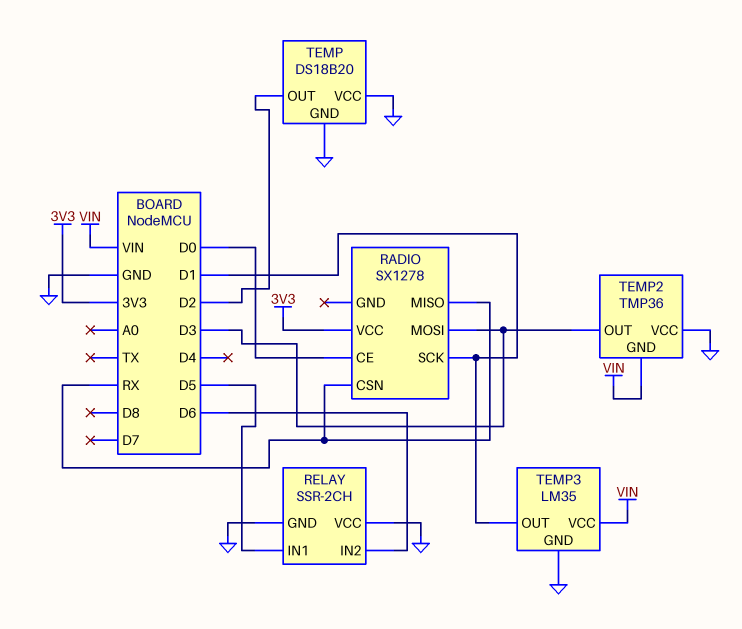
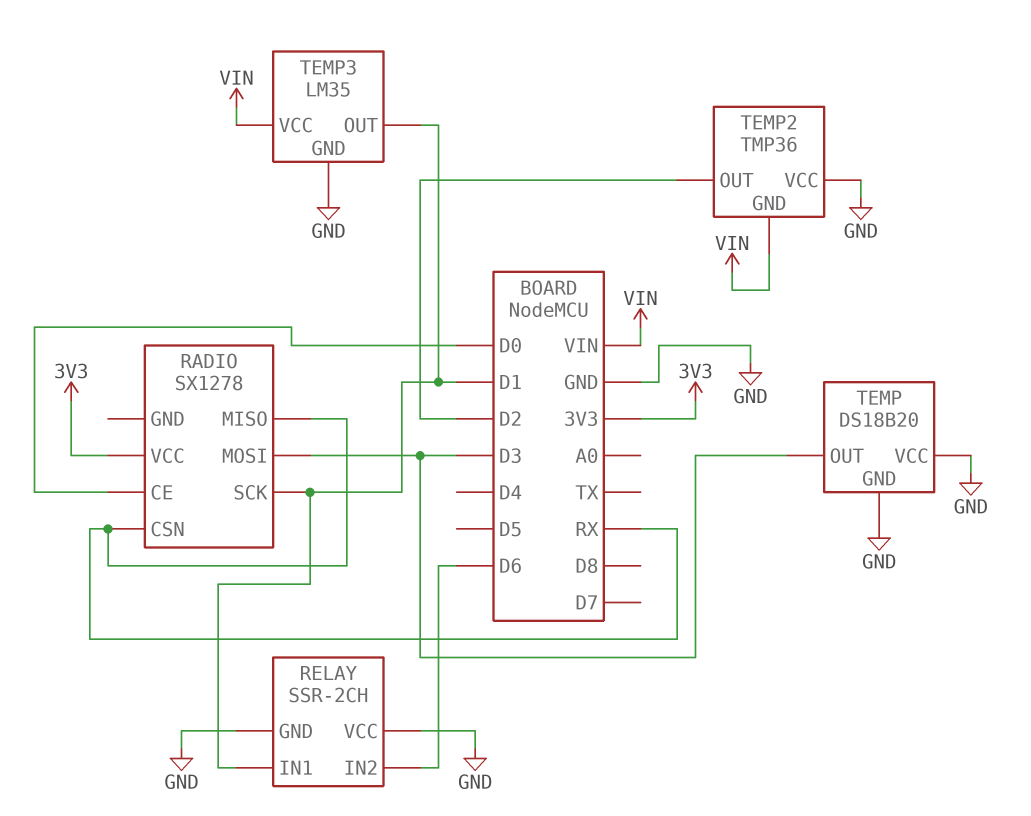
RELAY pin IN1: D5 -> D1
TEMP pin OUT: D2 -> D3
TEMP2 pin OUT: D3 -> D2

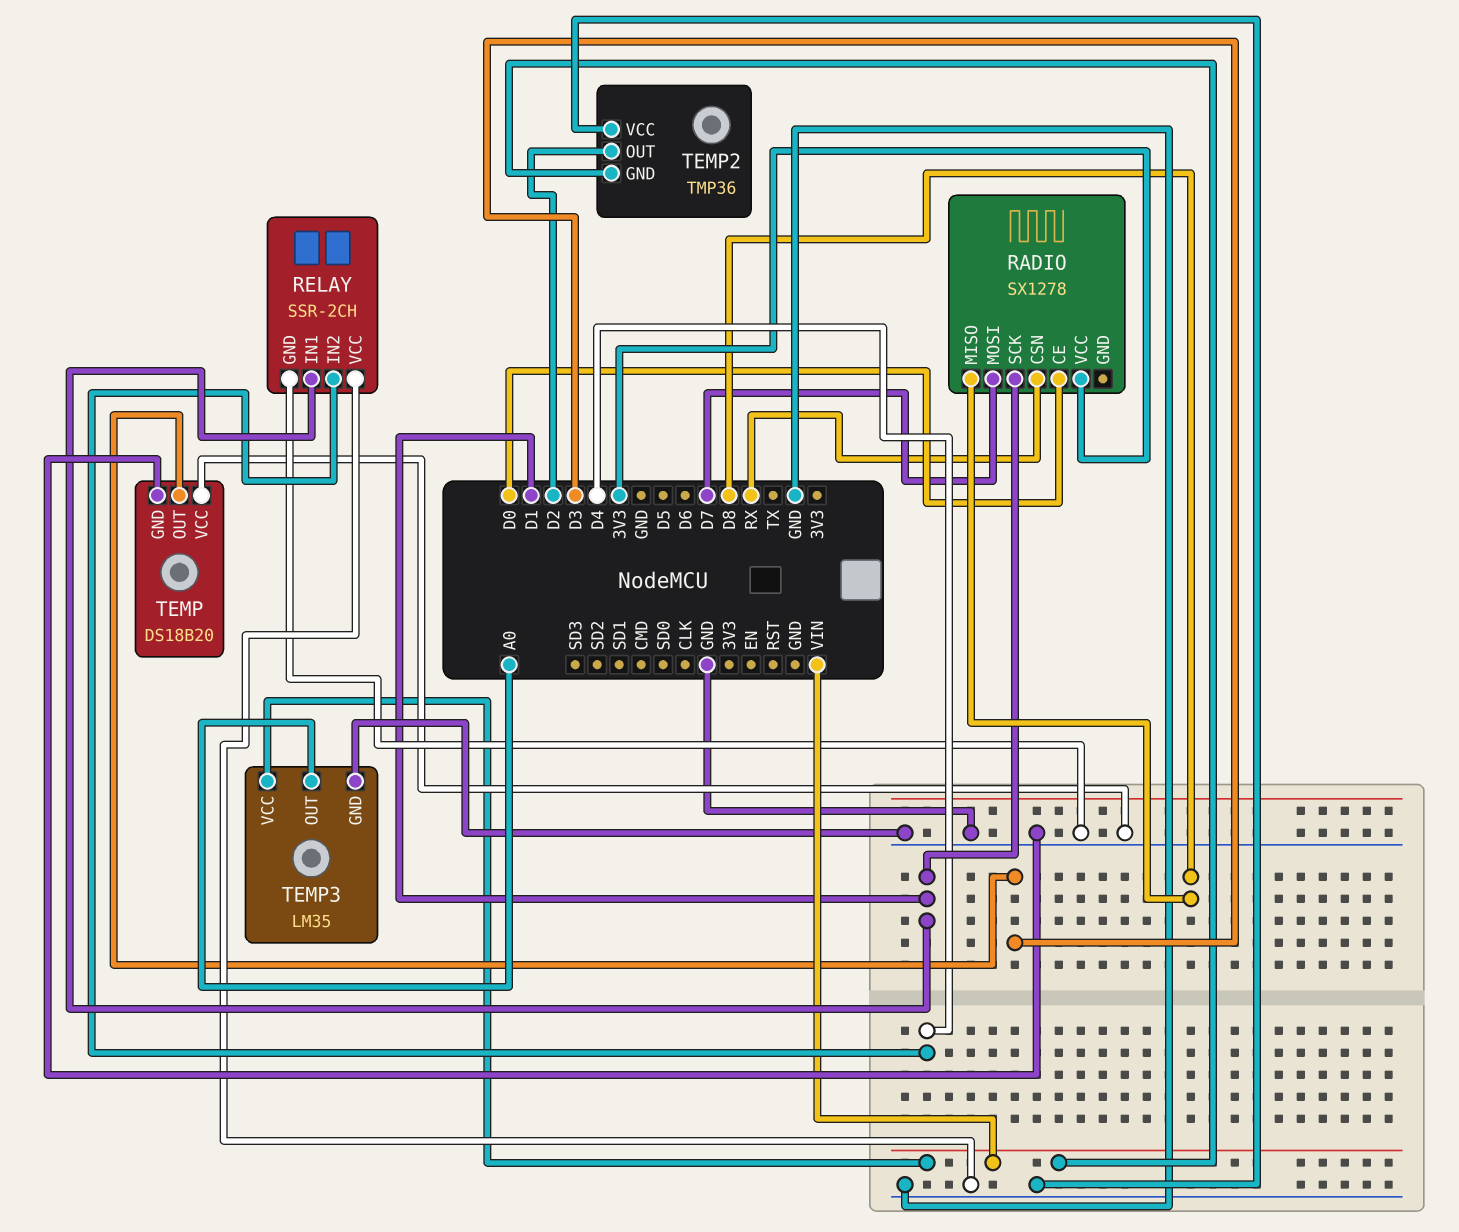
RADIO pin MISO: RX -> D8
RADIO pin MOSI: D3 -> D7
RELAY pin IN2: D6 -> D4
TEMP3 pin OUT: D1 -> A0

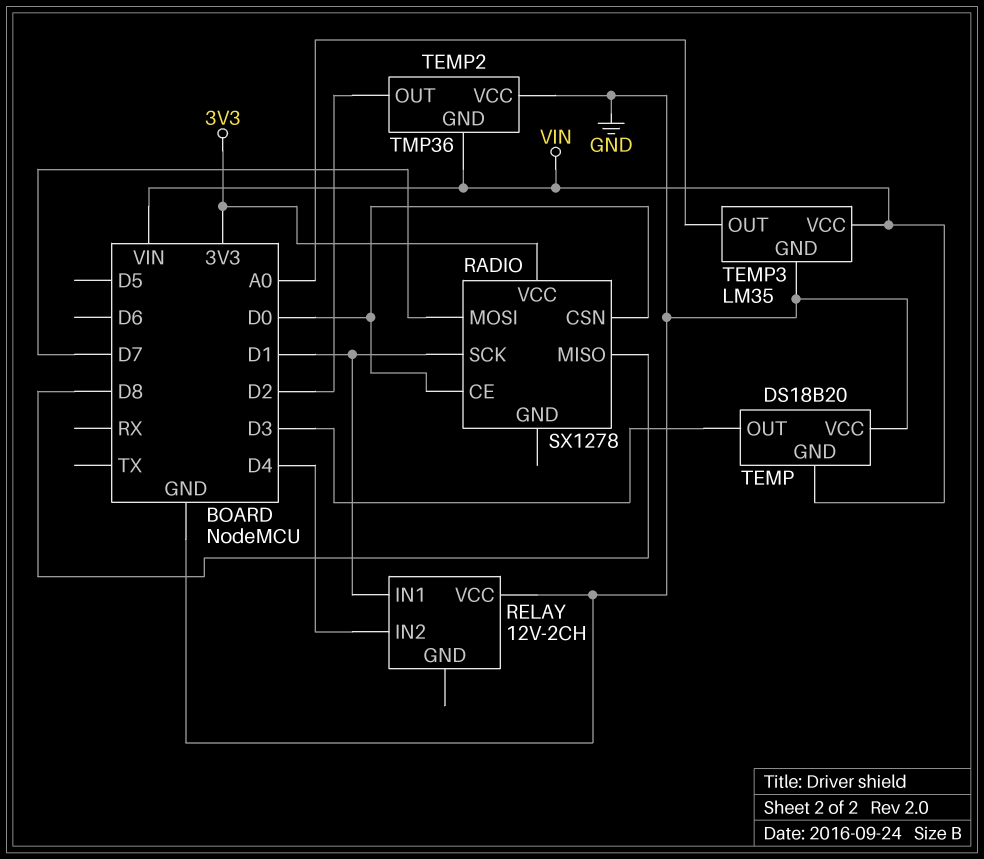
RADIO pin CSN: RX -> D0
RELAY: SSR-2CH -> 12V-2CH
RELAY pin GND: GND -> none
TEMP pin GND: GND -> VIN

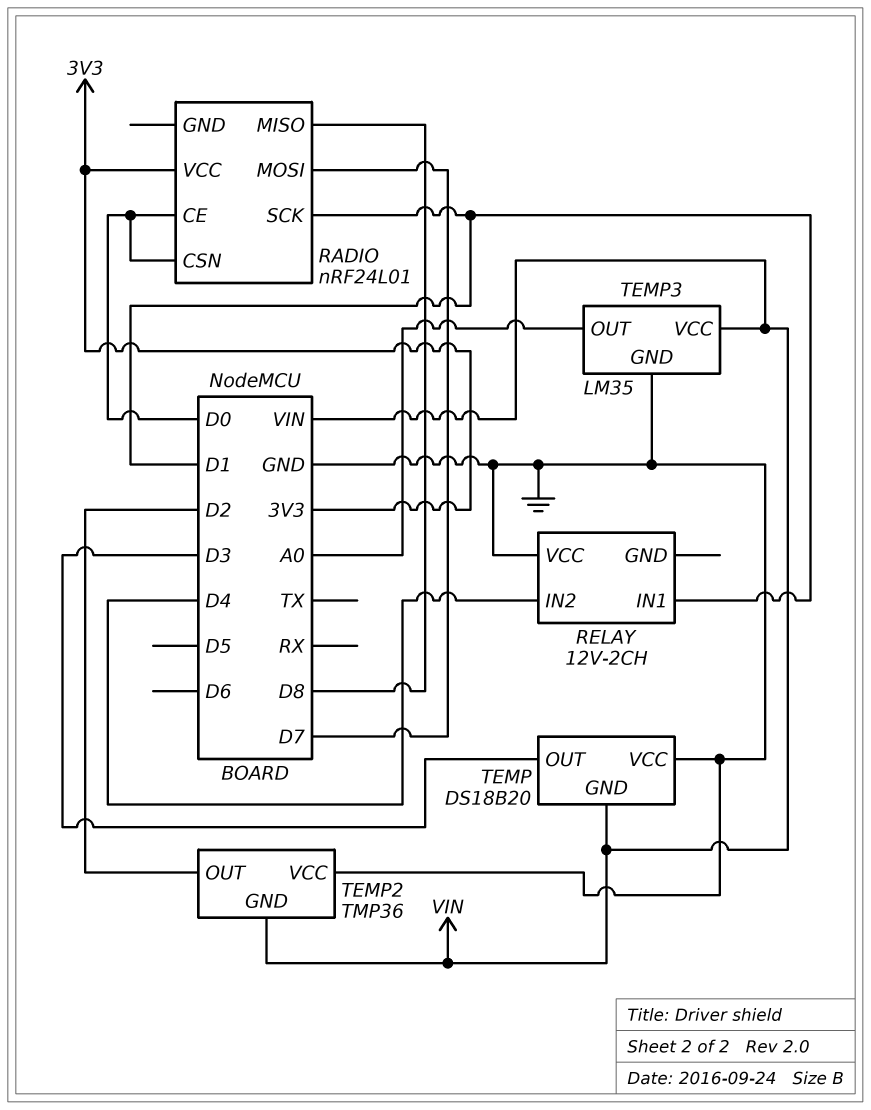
RADIO: SX1278 -> nRF24L01

